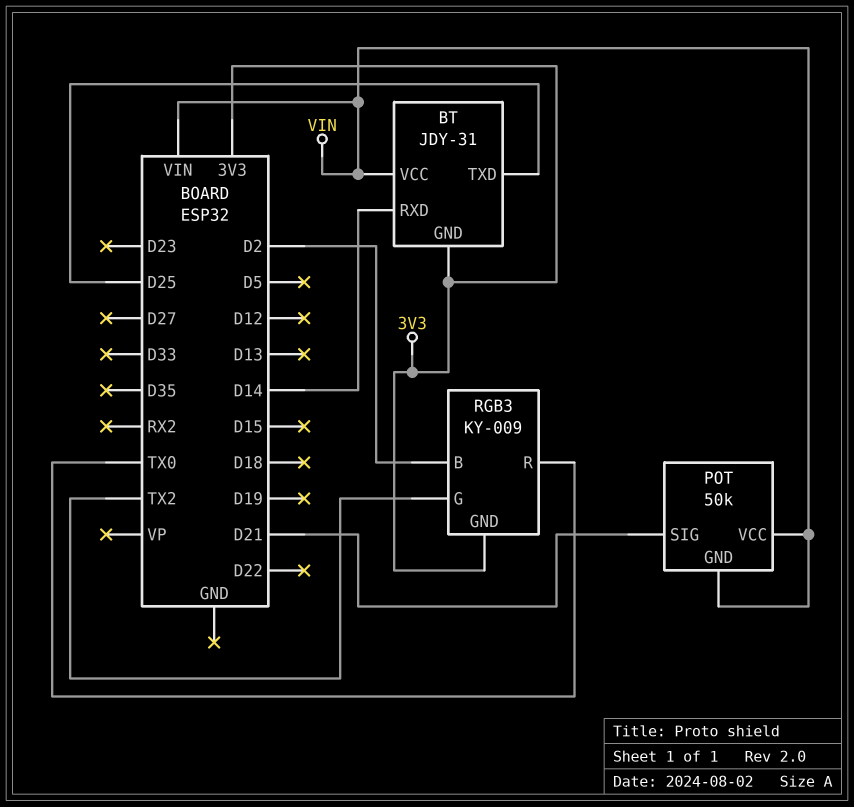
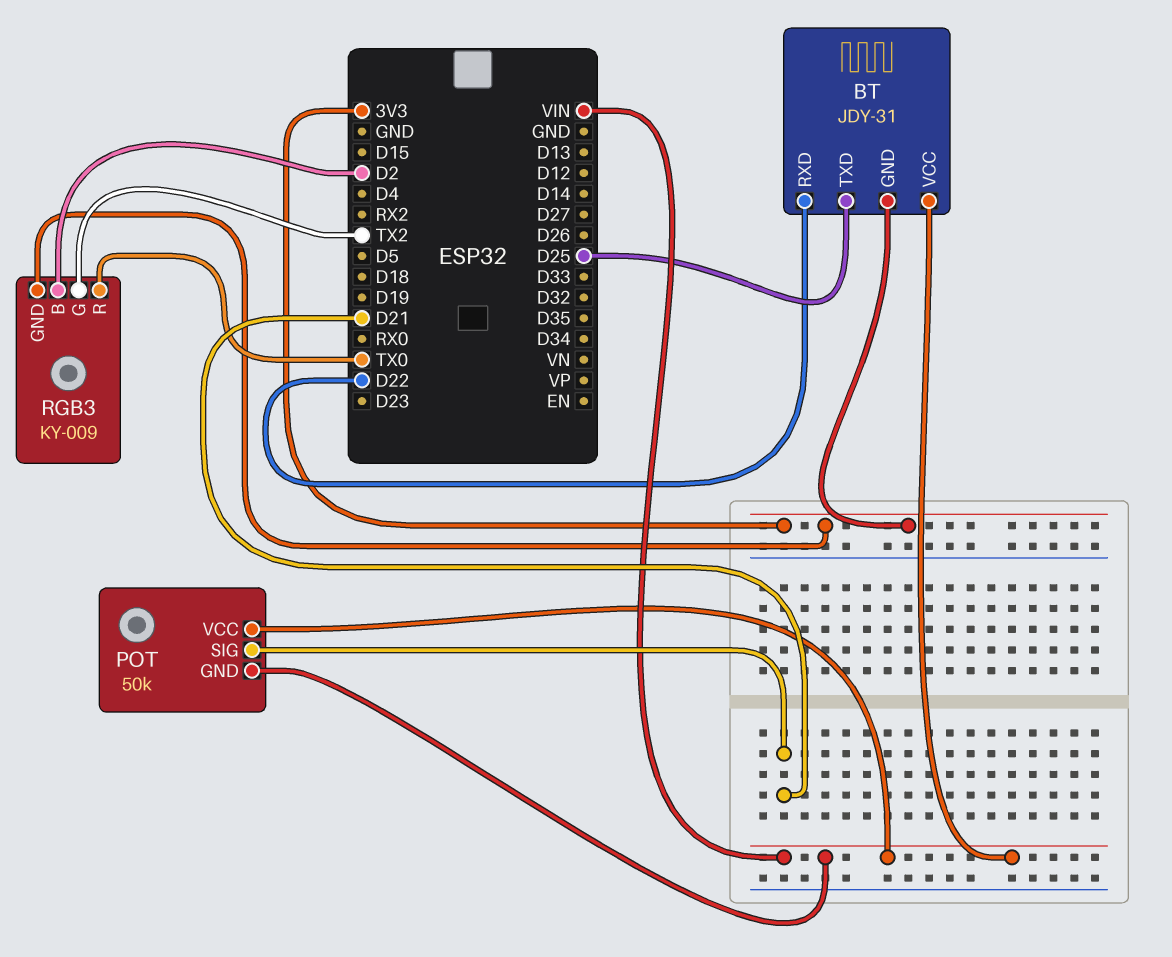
BT pin RXD: D14 -> D22

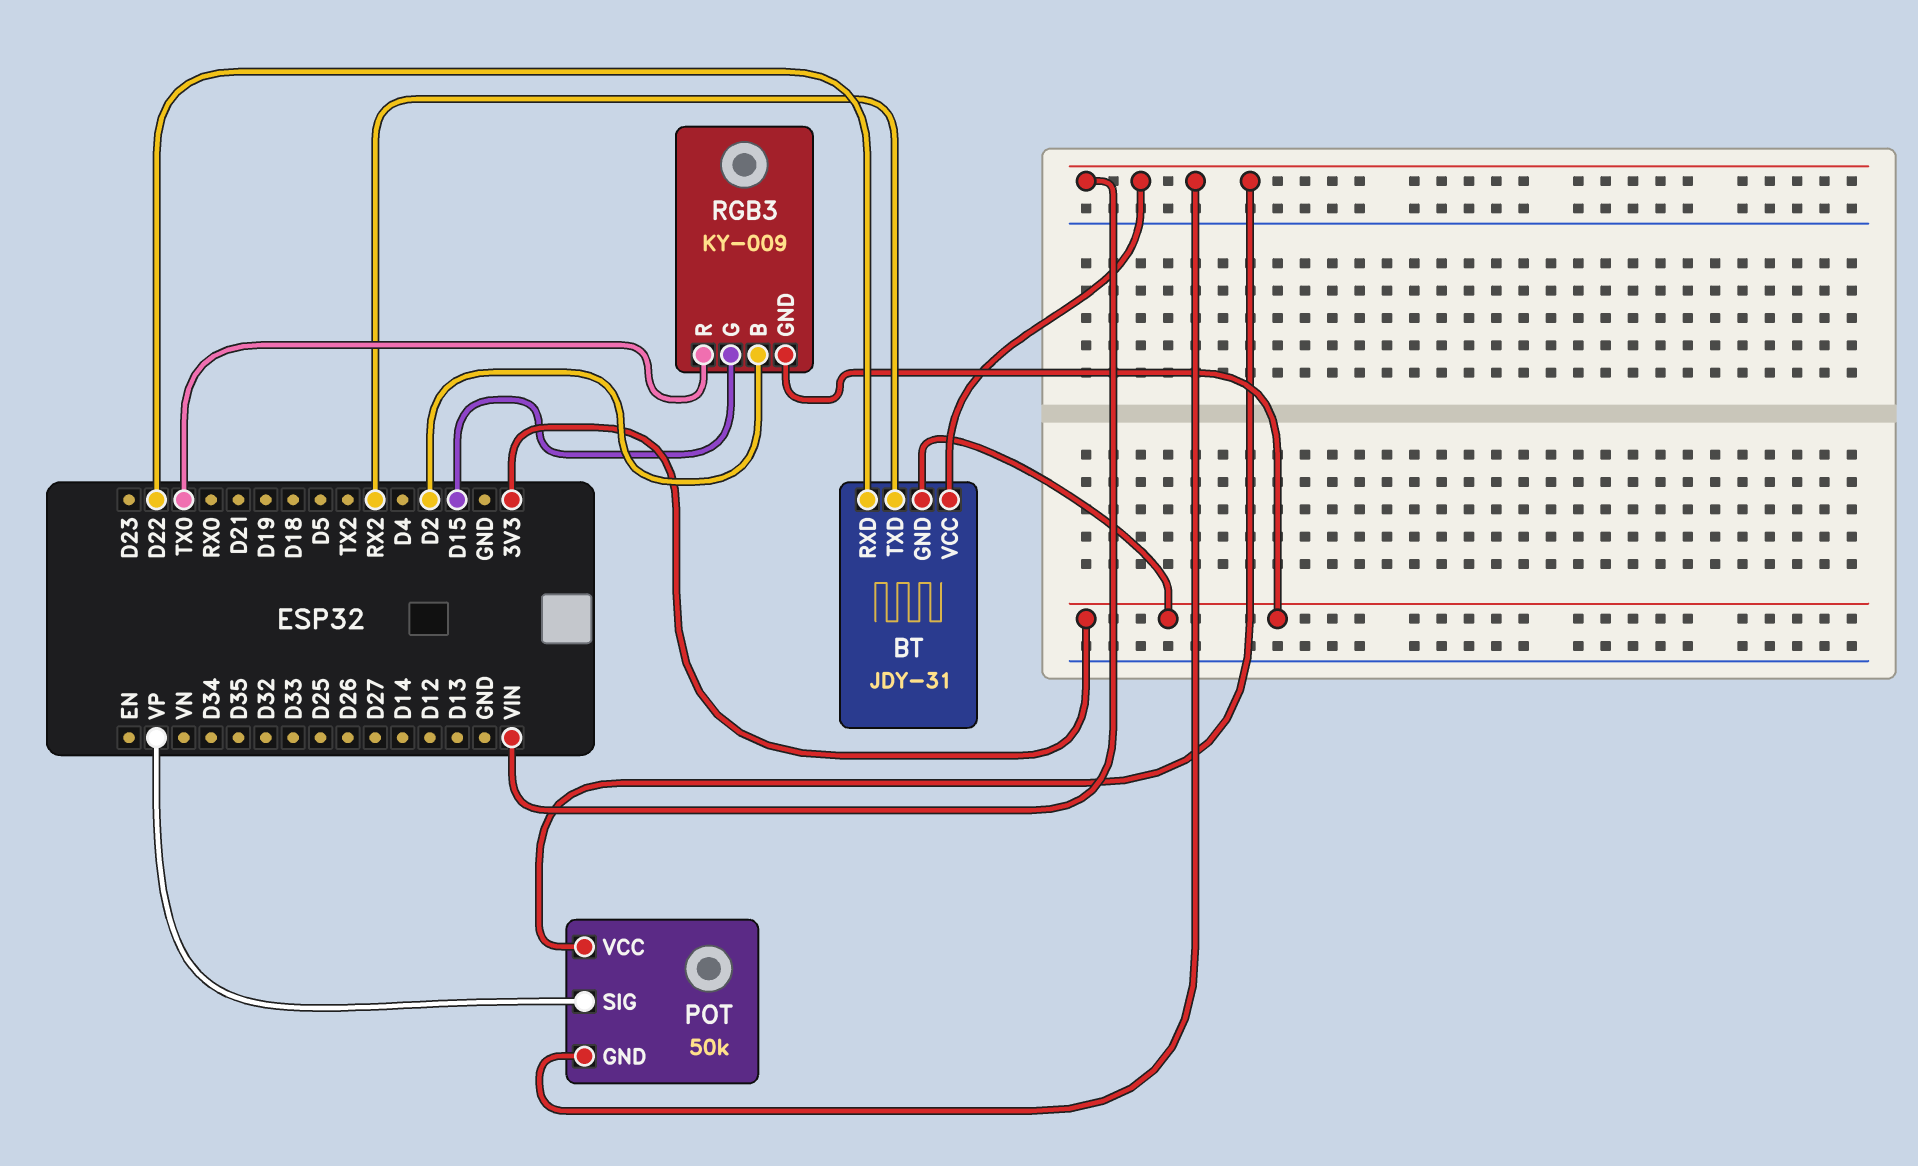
BT pin TXD: D25 -> RX2
POT pin SIG: D21 -> VP
RGB3 pin G: TX2 -> D15

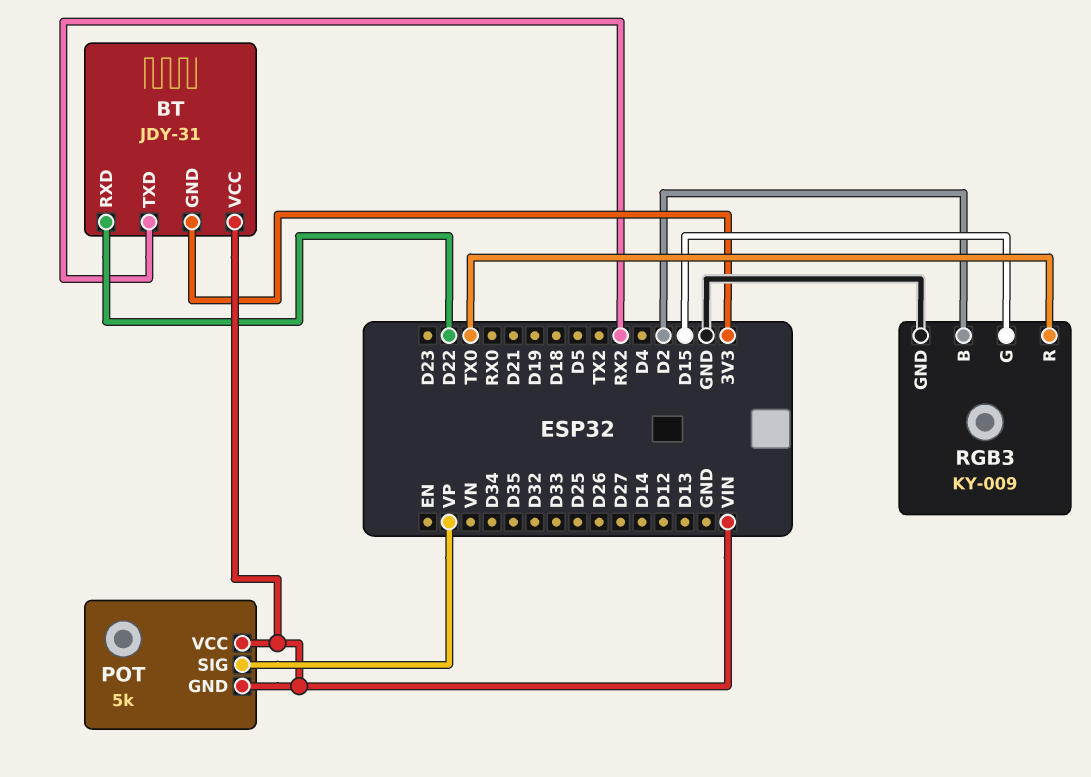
POT: 50k -> 5k
RGB3 pin GND: 3V3 -> GND

